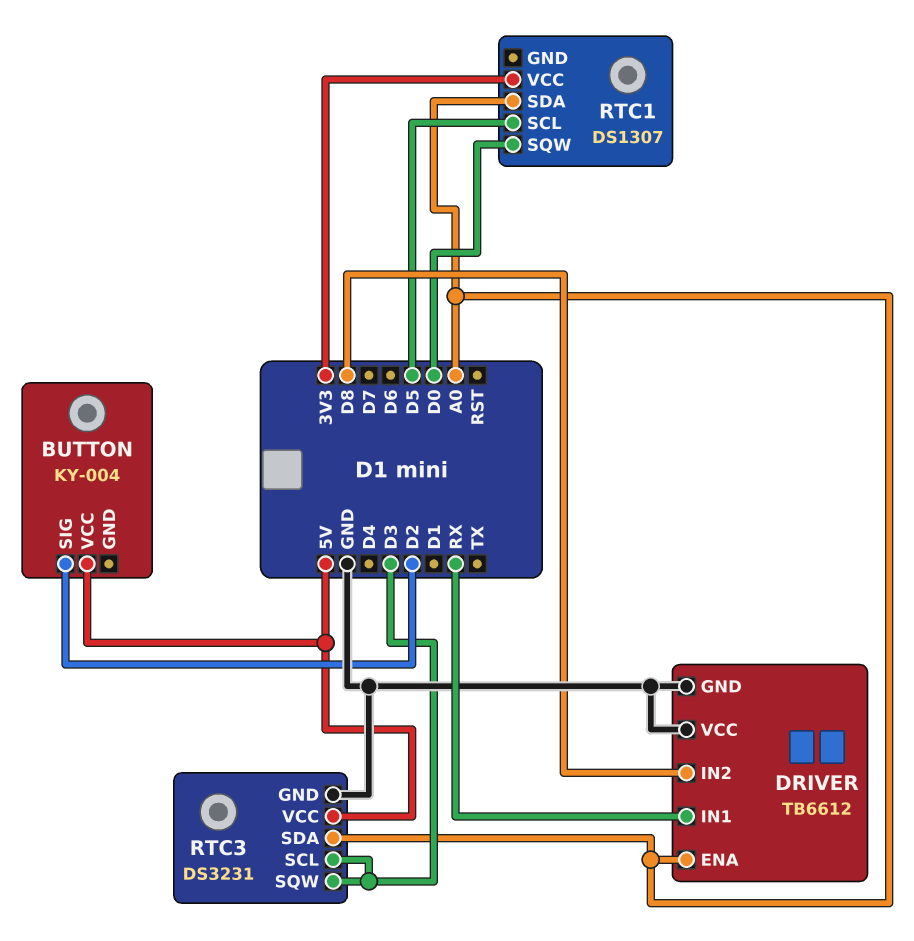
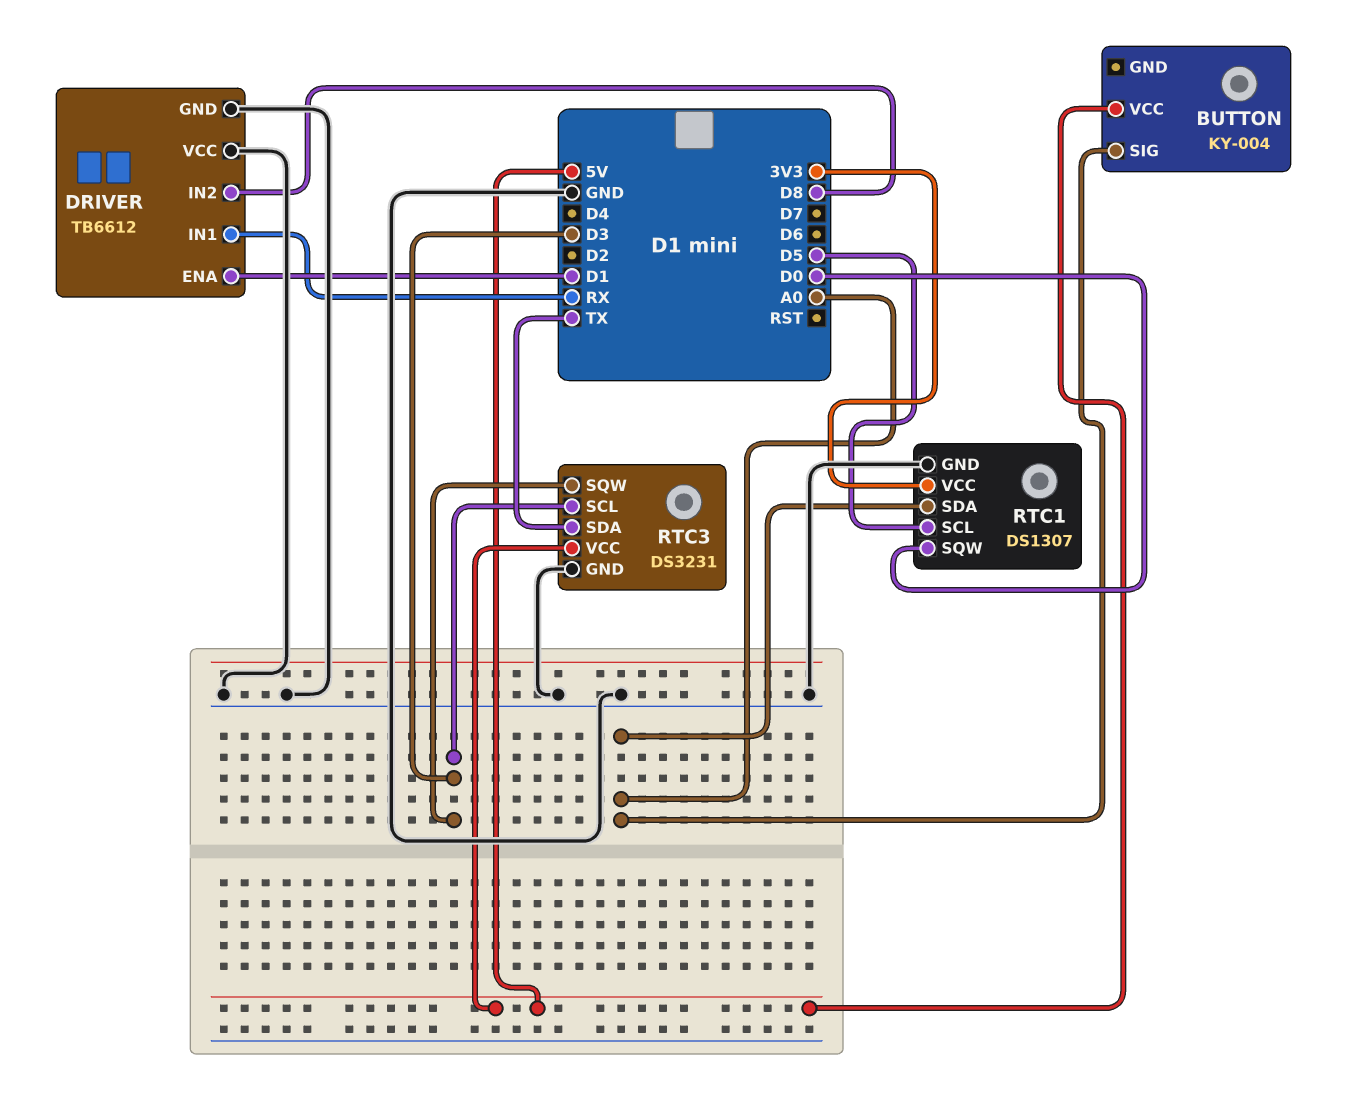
BUTTON pin SIG: D2 -> A0
DRIVER pin ENA: A0 -> D1
RTC1 pin GND: none -> GND
RTC3 pin SDA: A0 -> TX

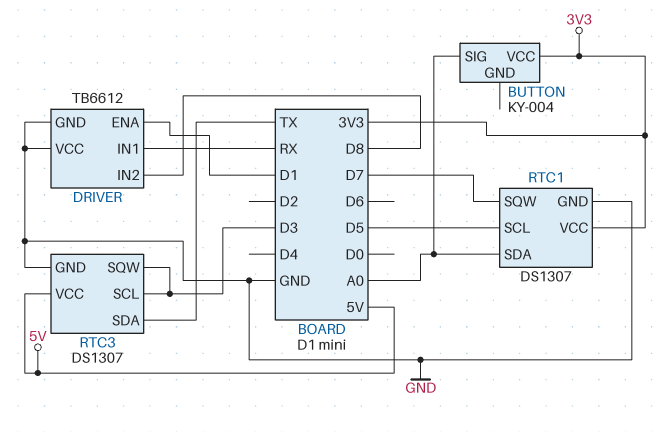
BUTTON pin VCC: 5V -> 3V3
RTC1 pin SQW: D0 -> D7
RTC3: DS3231 -> DS1307

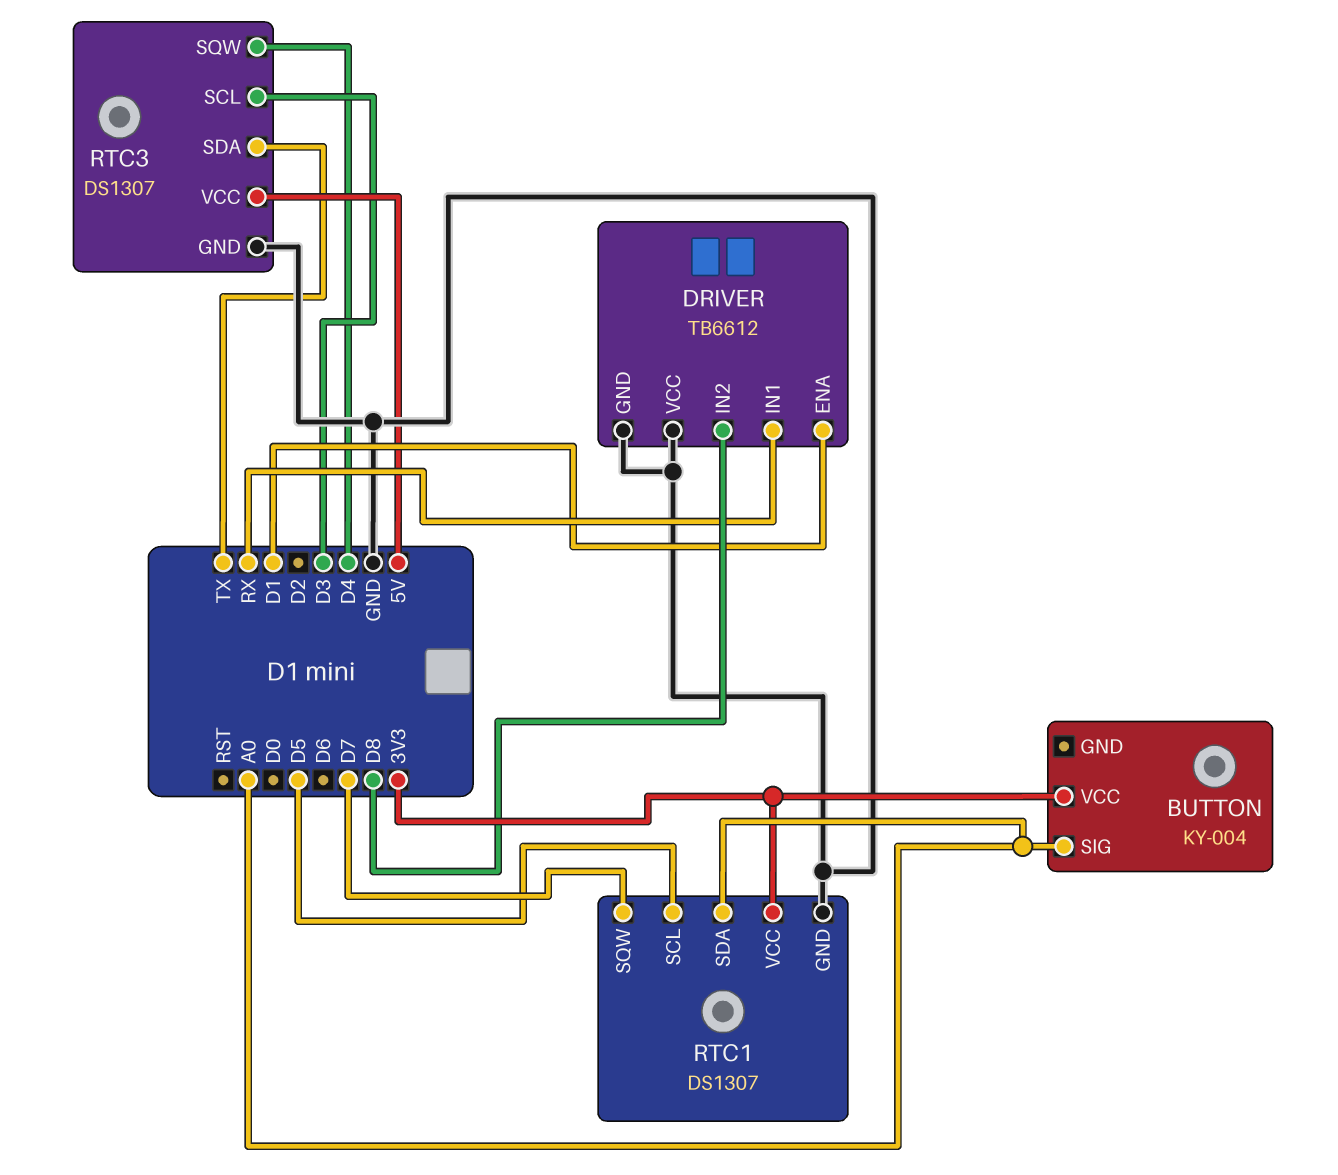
RTC3 pin SQW: D3 -> D4

